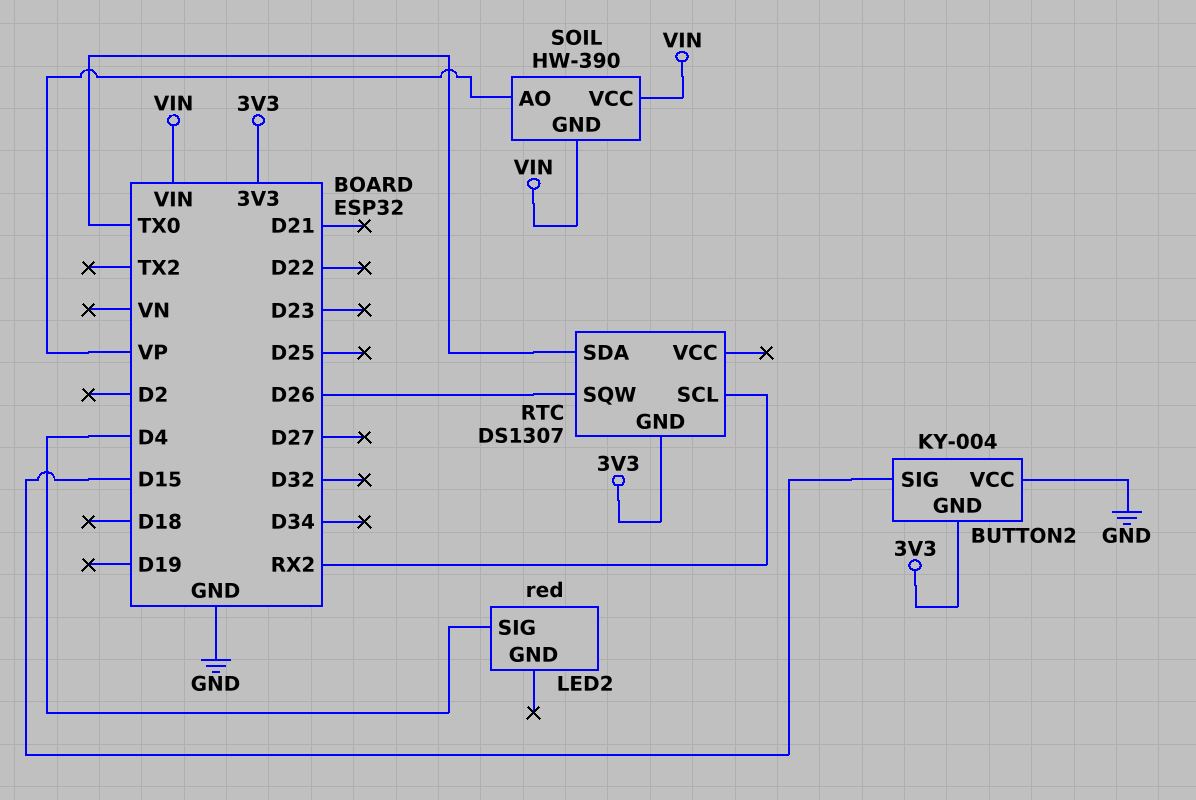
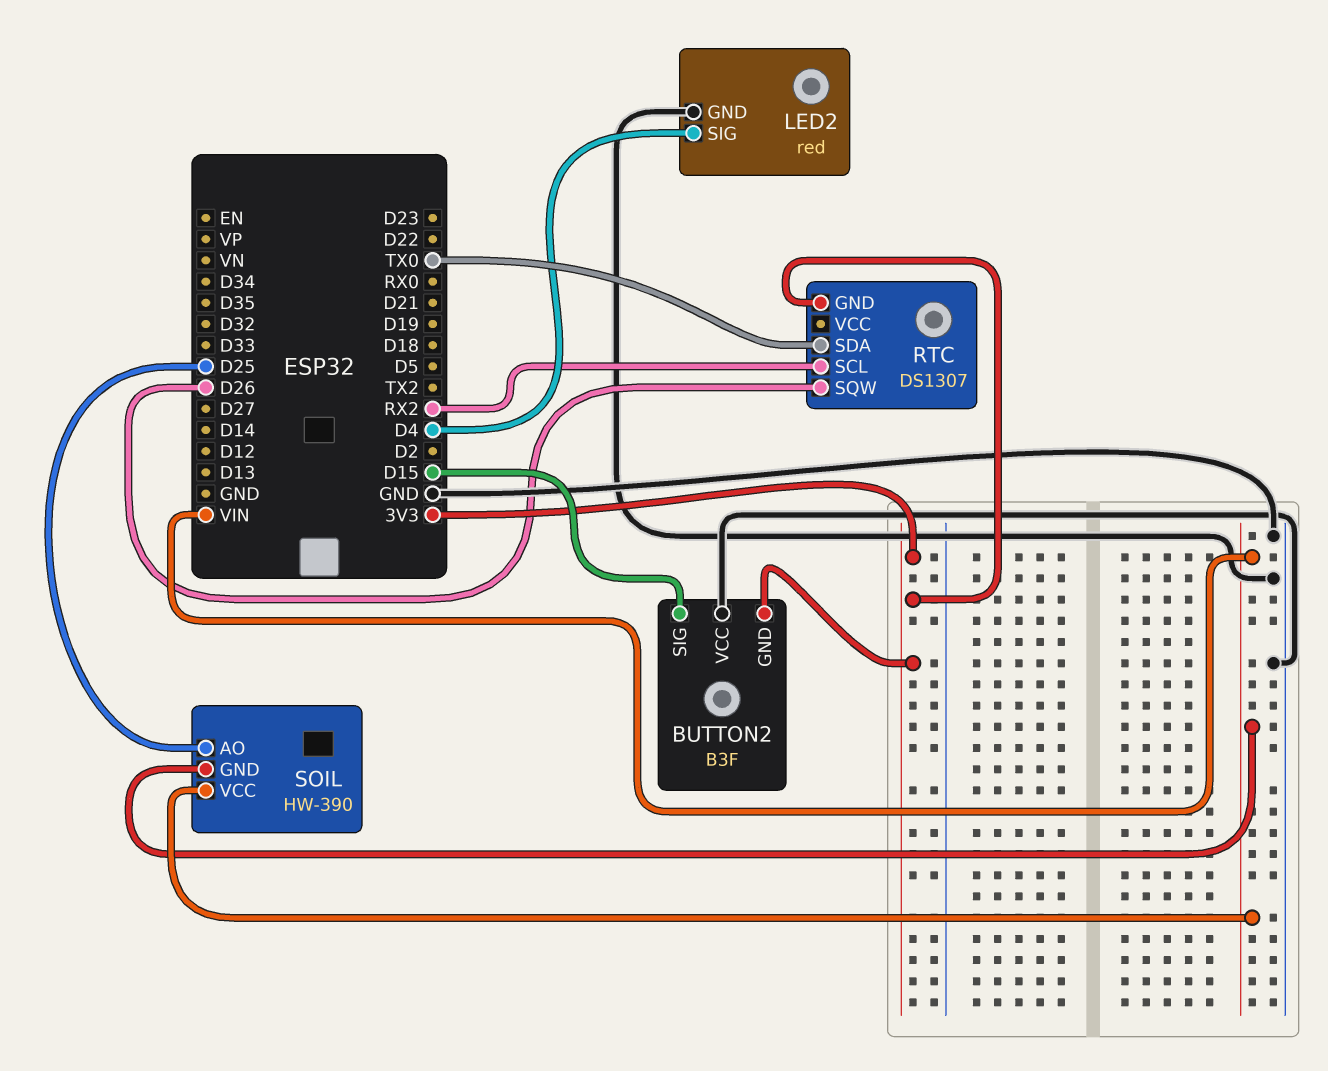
BUTTON2: KY-004 -> B3F
LED2 pin GND: none -> GND
SOIL pin AO: VP -> D25

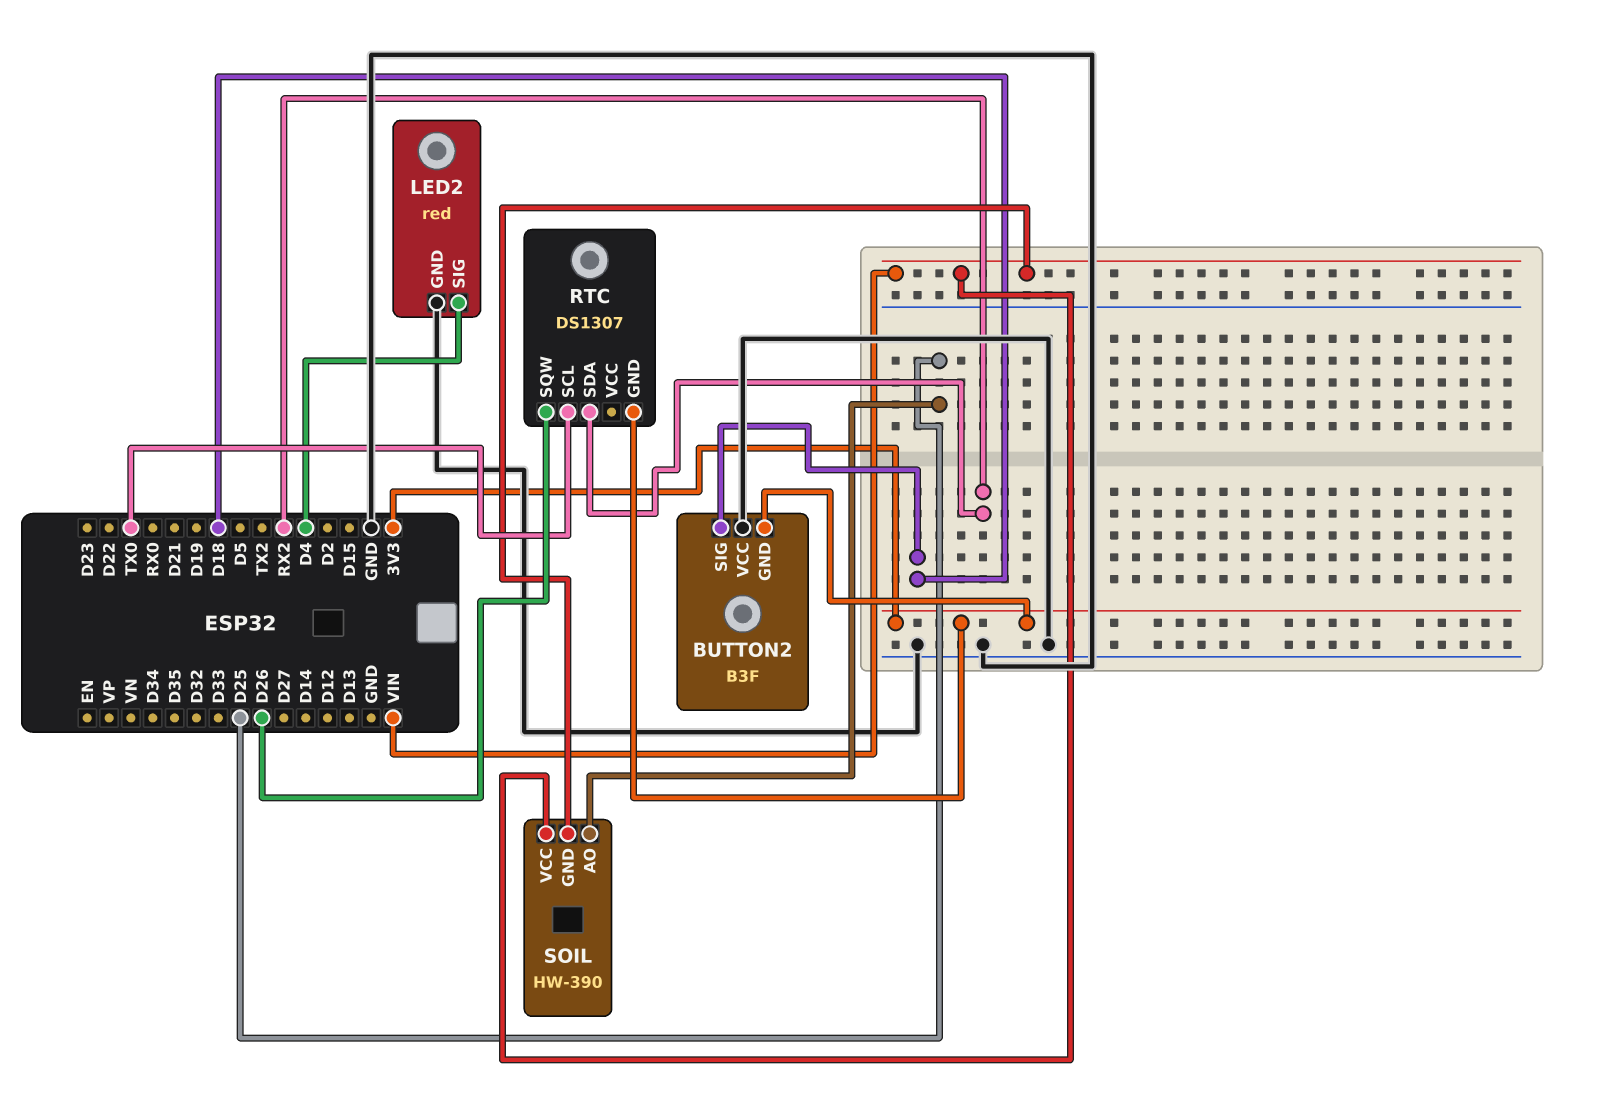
BUTTON2 pin SIG: D15 -> D18
RTC pin SCL: RX2 -> TX0
RTC pin SDA: TX0 -> RX2

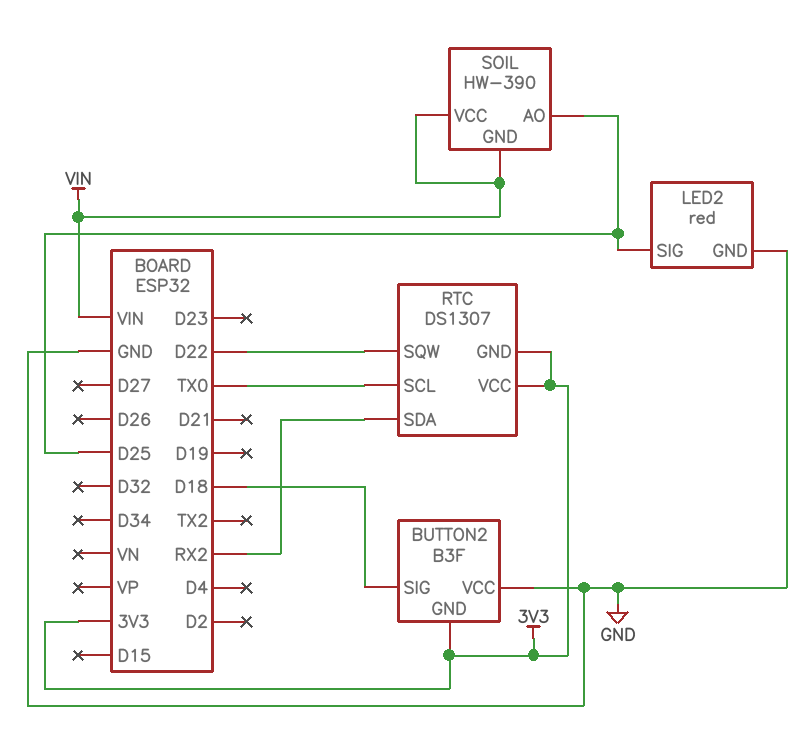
LED2 pin SIG: D4 -> D25
RTC pin SQW: D26 -> D22
RTC pin VCC: none -> 3V3

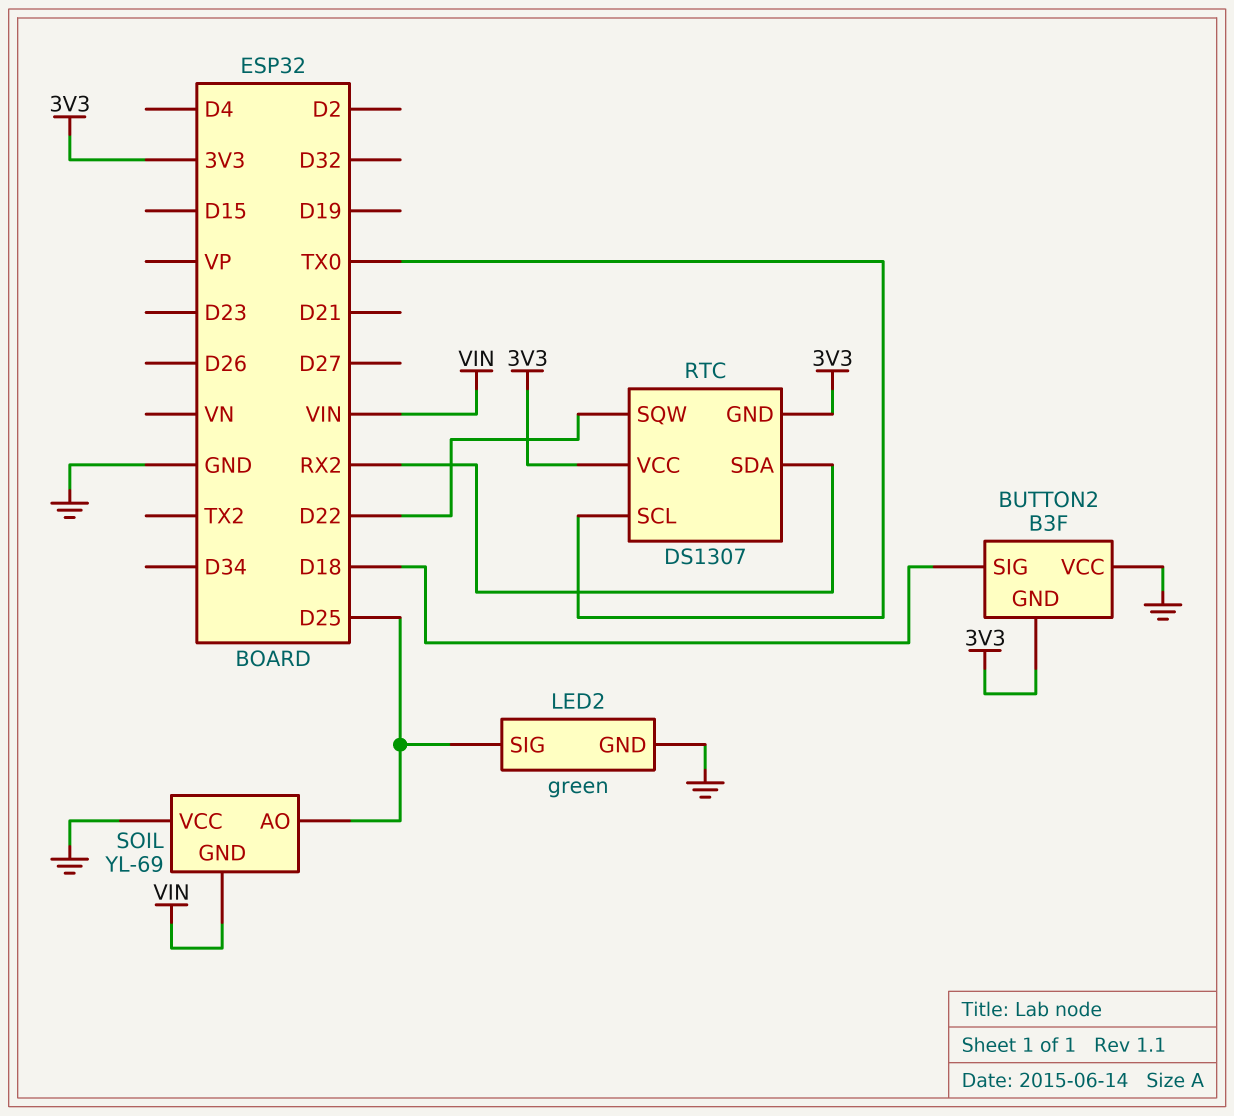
LED2: red -> green
SOIL: HW-390 -> YL-69
SOIL pin VCC: VIN -> GND

